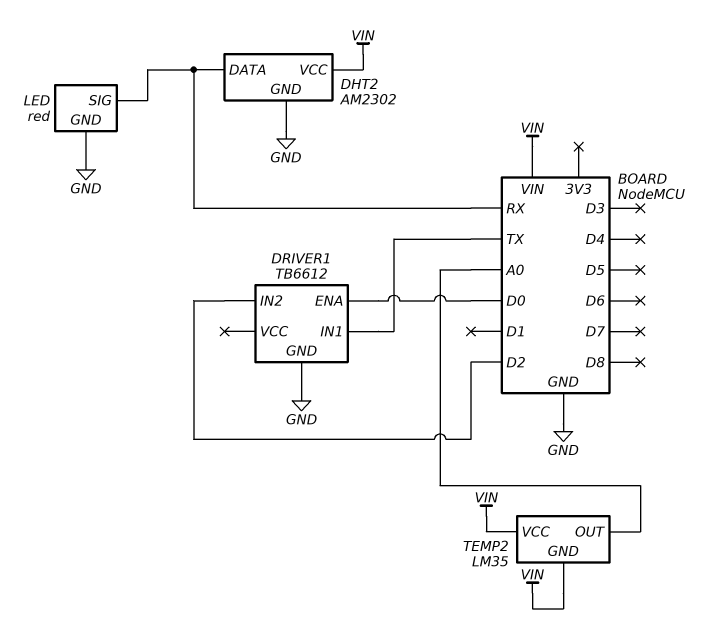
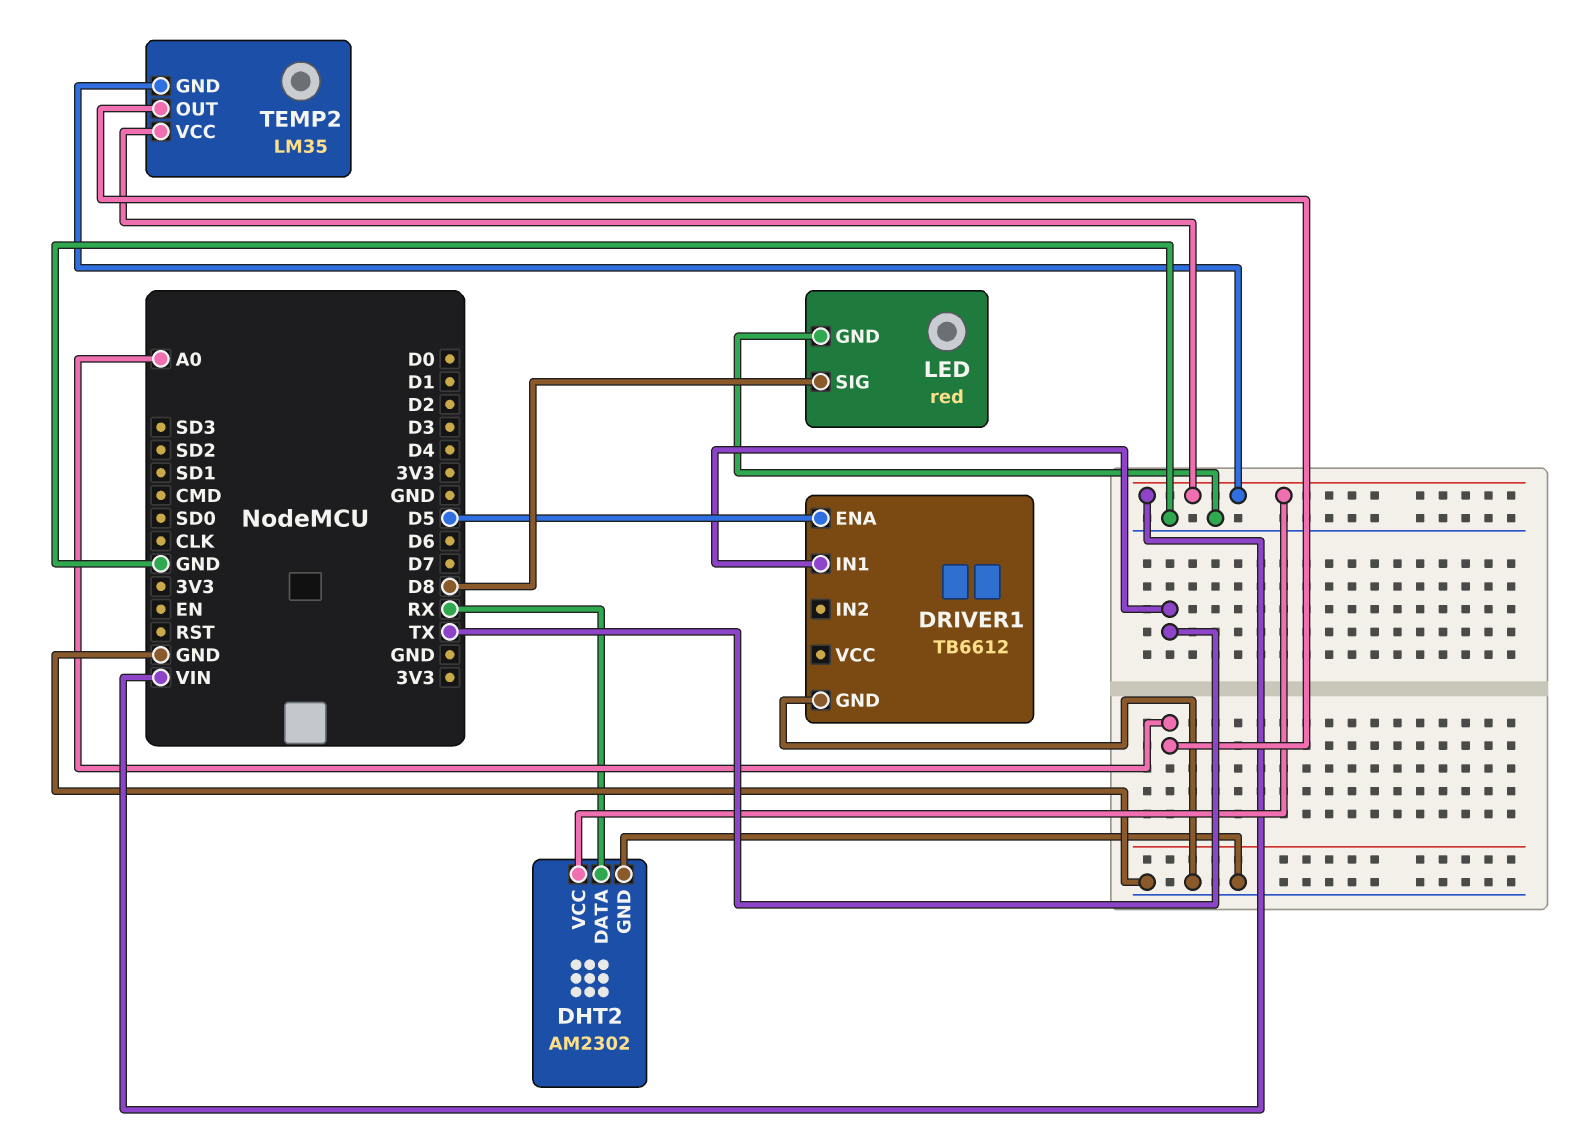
DRIVER1 pin ENA: D0 -> D5
DRIVER1 pin IN2: D2 -> none
LED pin SIG: RX -> D8

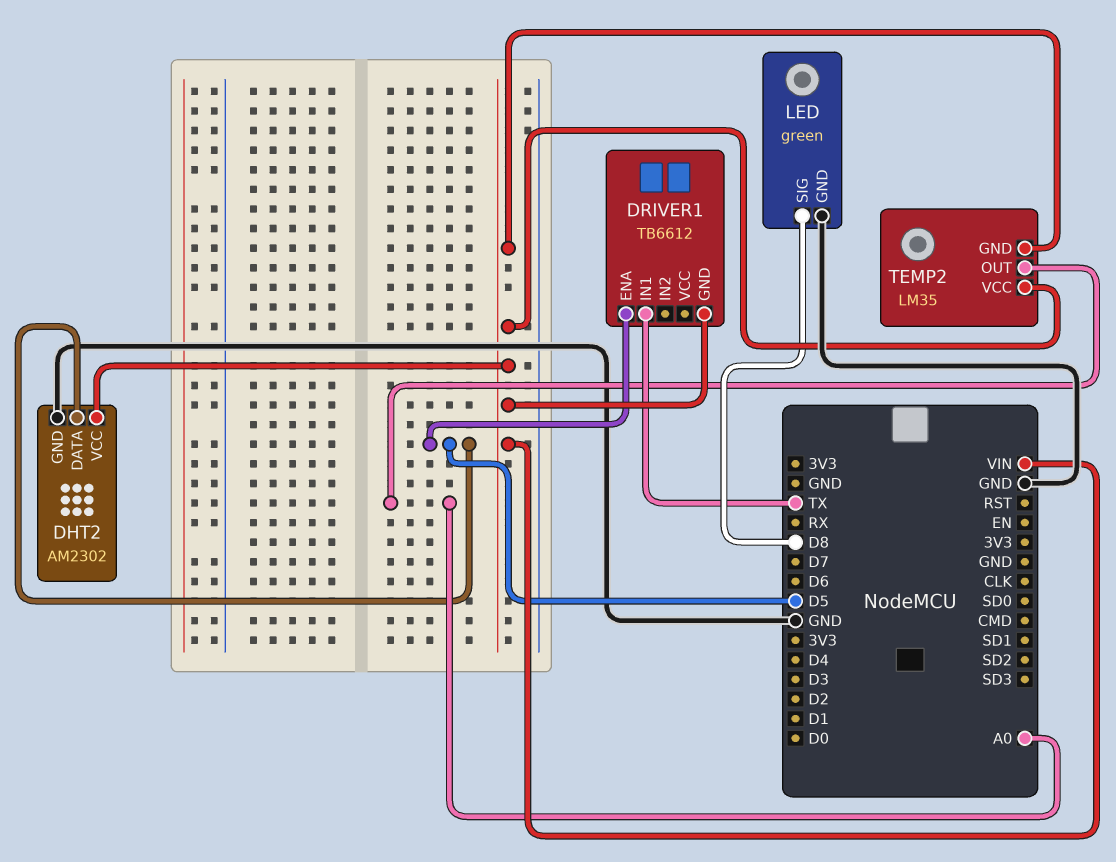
DHT2 pin DATA: RX -> D5
DRIVER1 pin GND: GND -> VIN
LED: red -> green

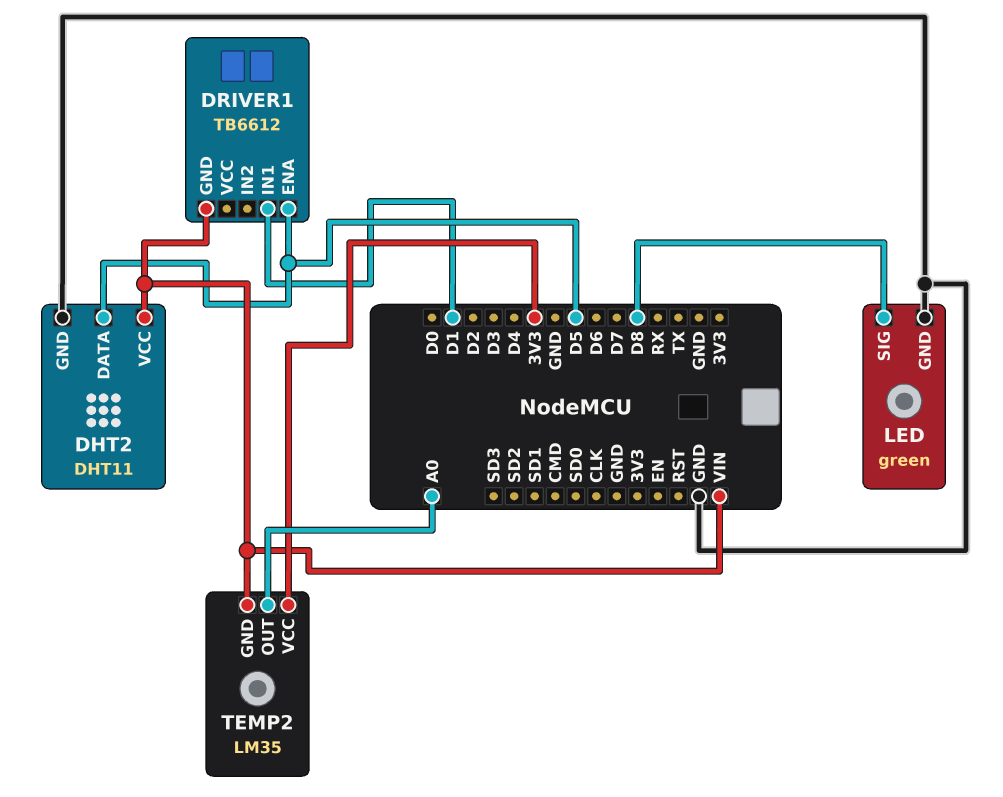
DHT2: AM2302 -> DHT11
DRIVER1 pin IN1: TX -> D1
TEMP2 pin VCC: VIN -> 3V3

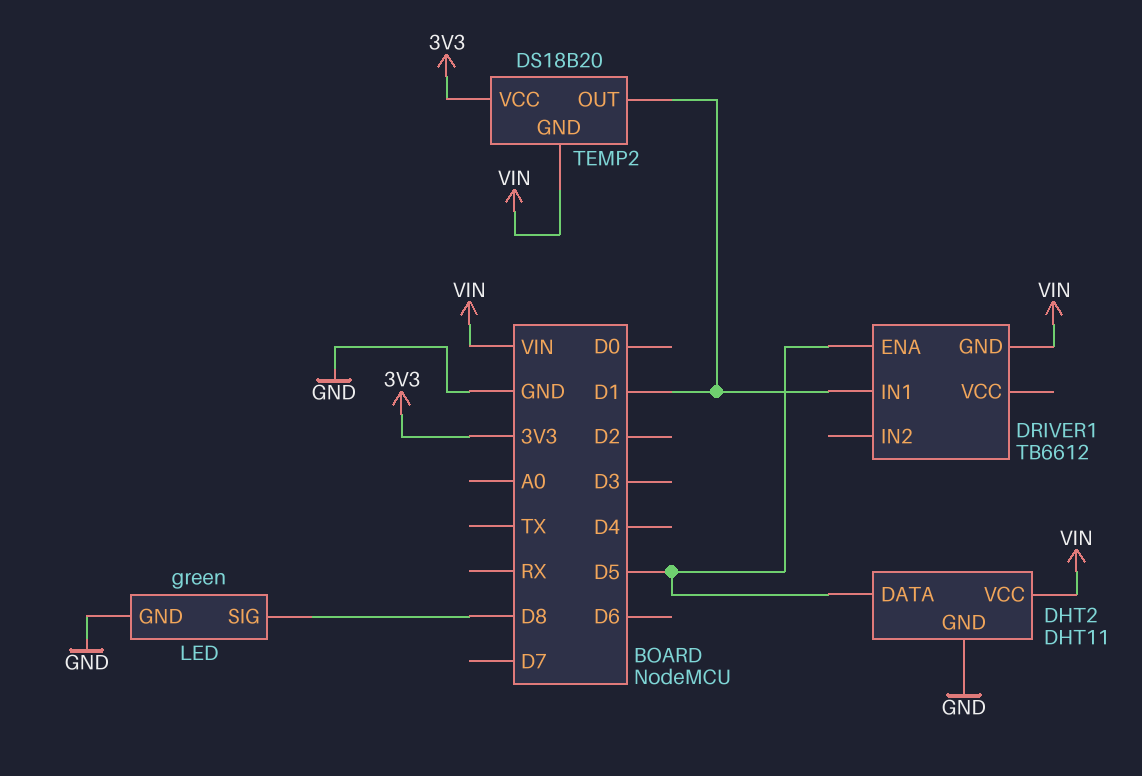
TEMP2: LM35 -> DS18B20
TEMP2 pin OUT: A0 -> D1

